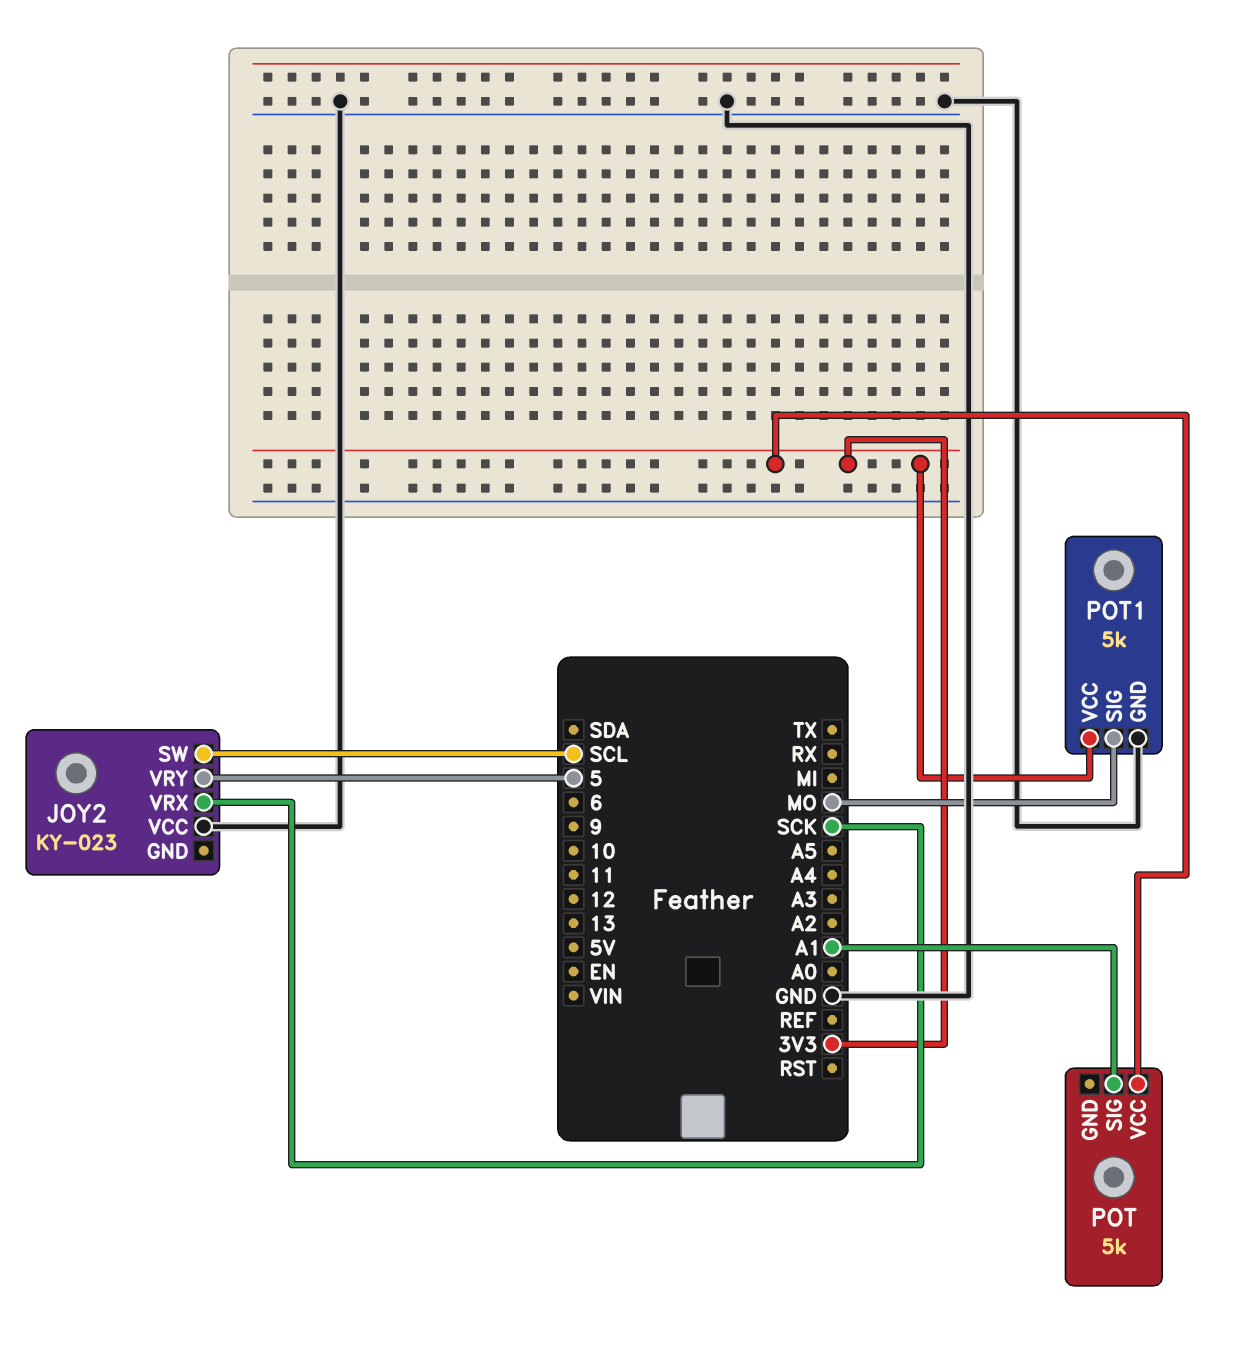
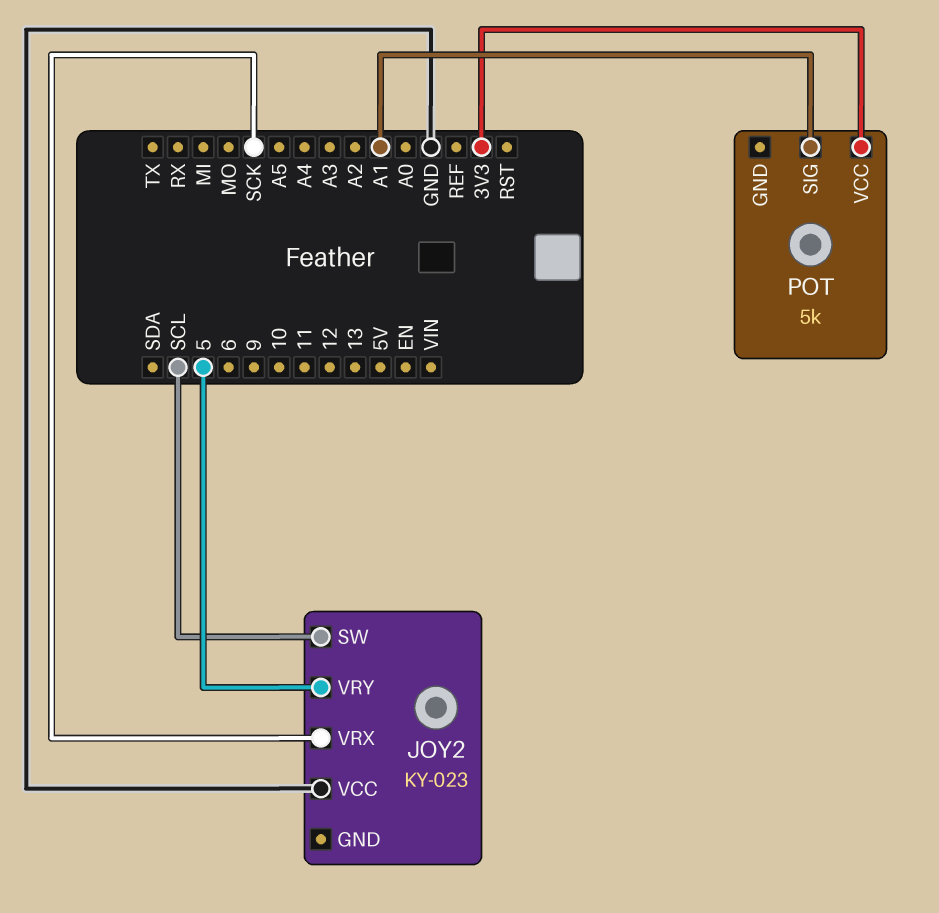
POT1: 5k -> none
POT1 pin GND: GND -> none
POT1 pin SIG: MO -> none
POT1 pin VCC: 3V3 -> none

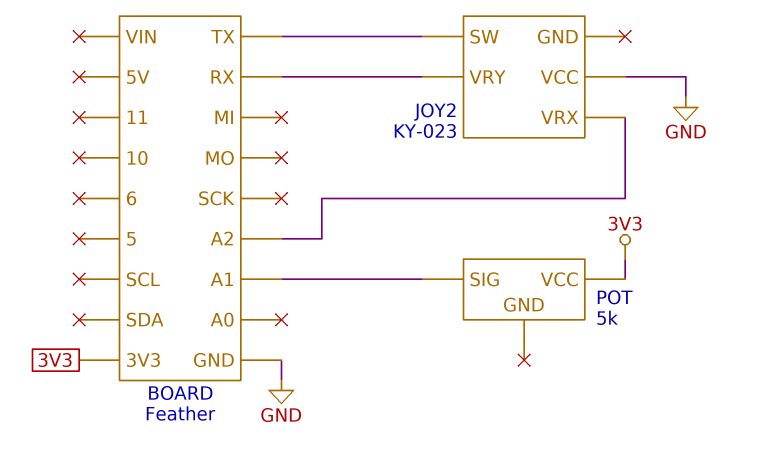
JOY2 pin SW: SCL -> TX
JOY2 pin VRX: SCK -> A2
JOY2 pin VRY: 5 -> RX

